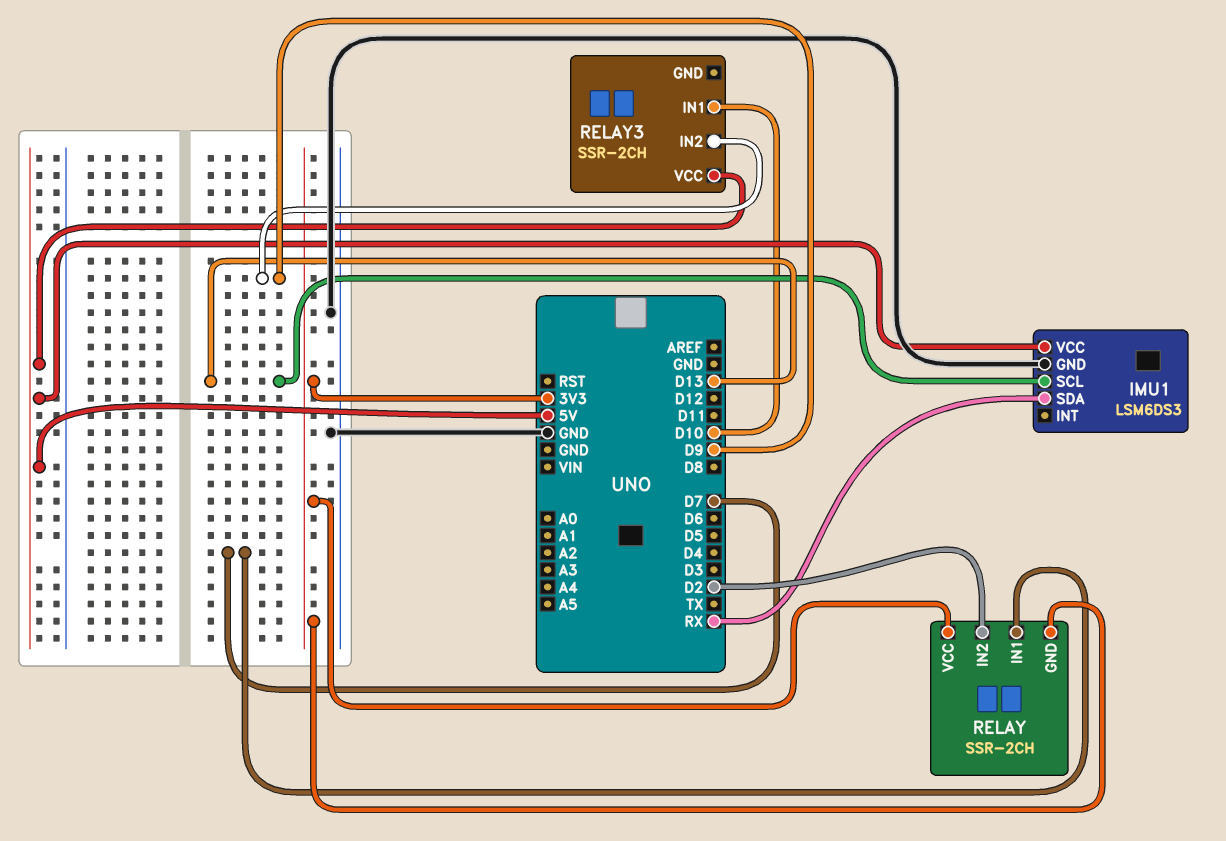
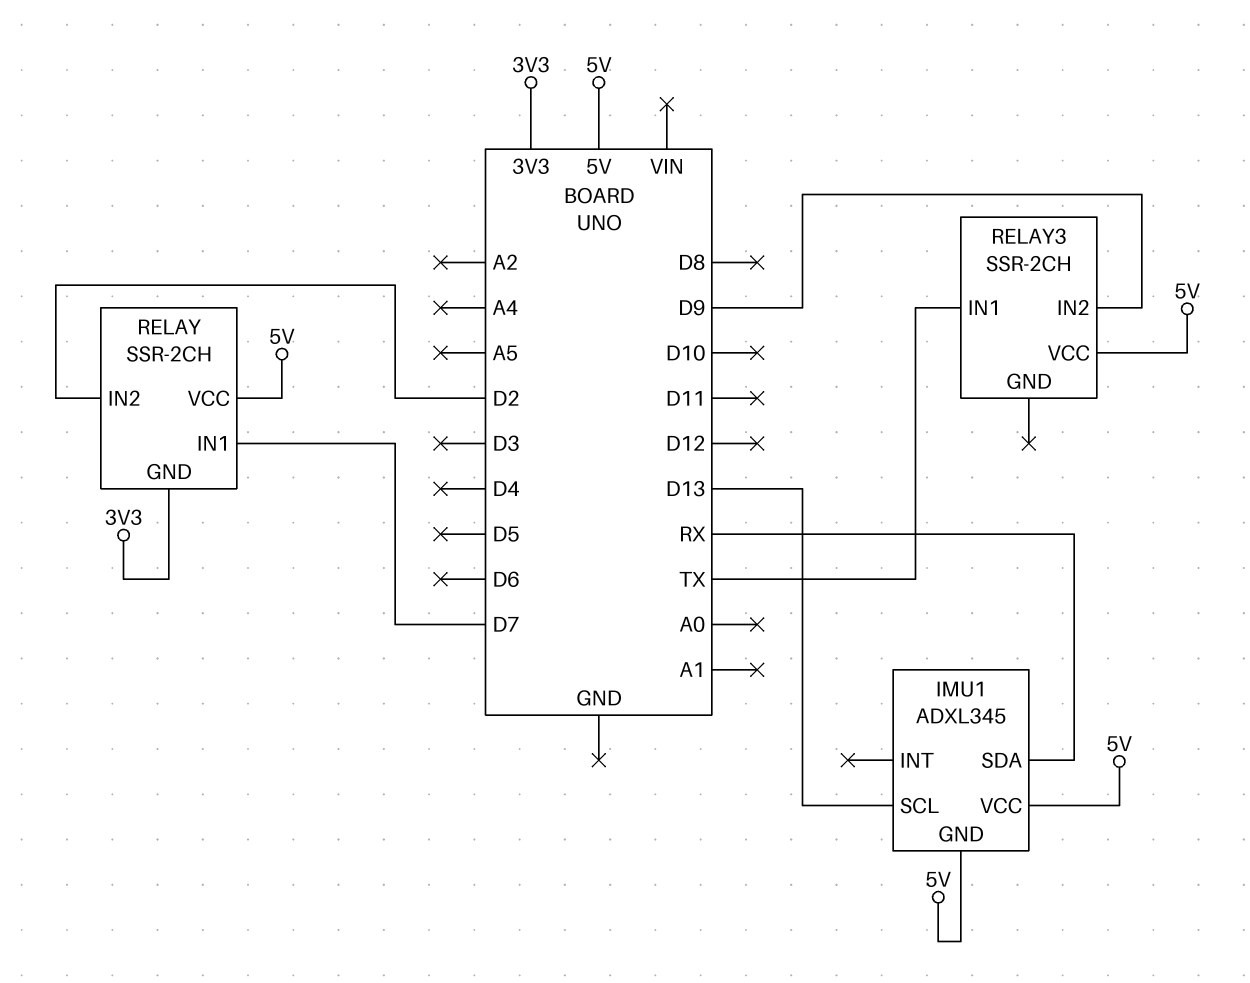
IMU1: LSM6DS3 -> ADXL345
IMU1 pin GND: GND -> 5V
RELAY pin VCC: 3V3 -> 5V
RELAY3 pin IN1: D10 -> TX

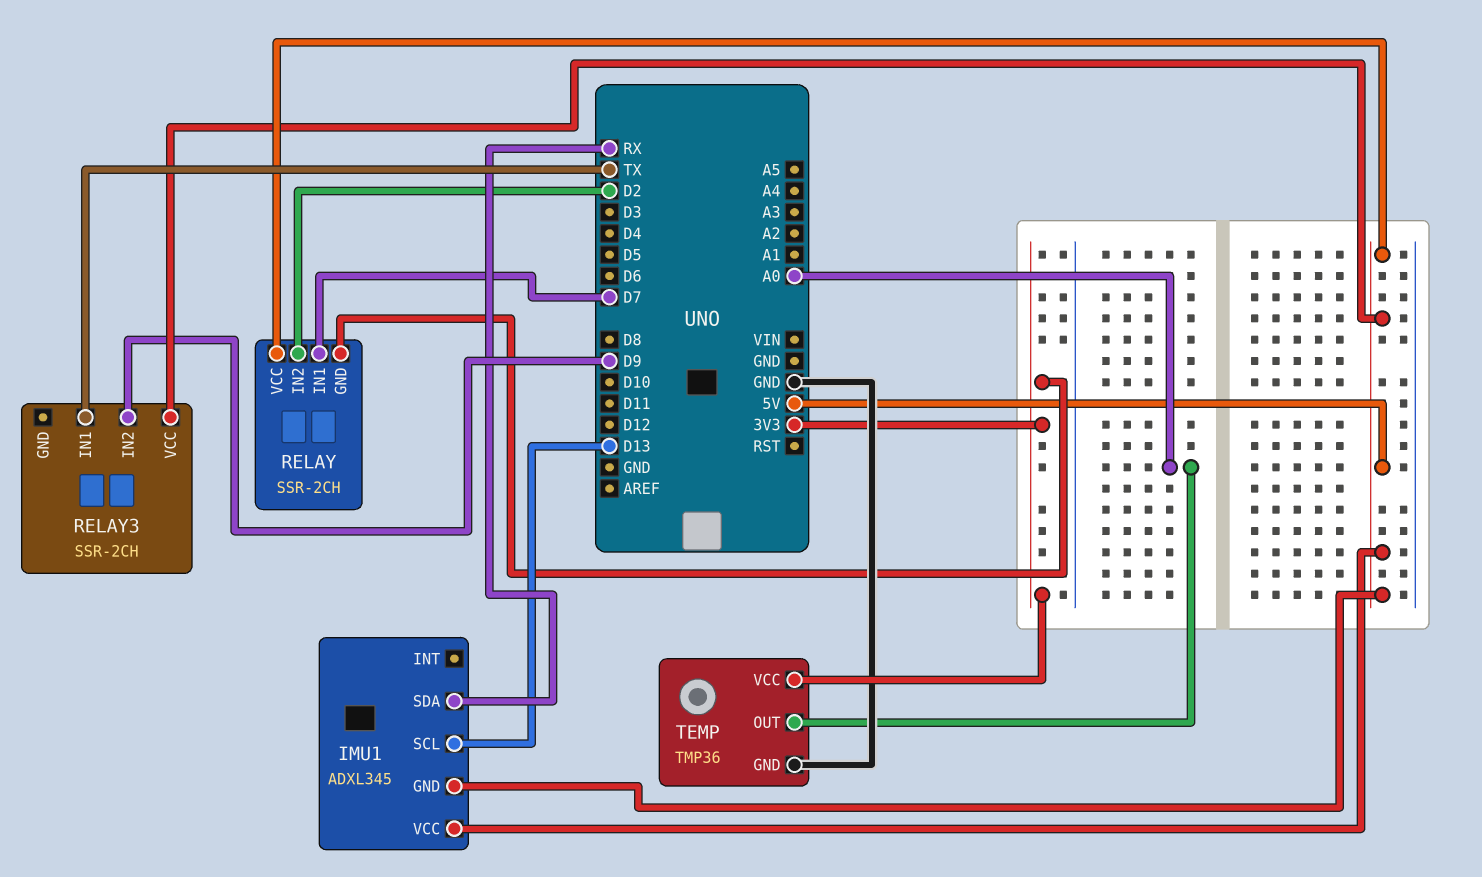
TEMP: none -> TMP36
TEMP pin GND: none -> GND
TEMP pin OUT: none -> A0
TEMP pin VCC: none -> 3V3

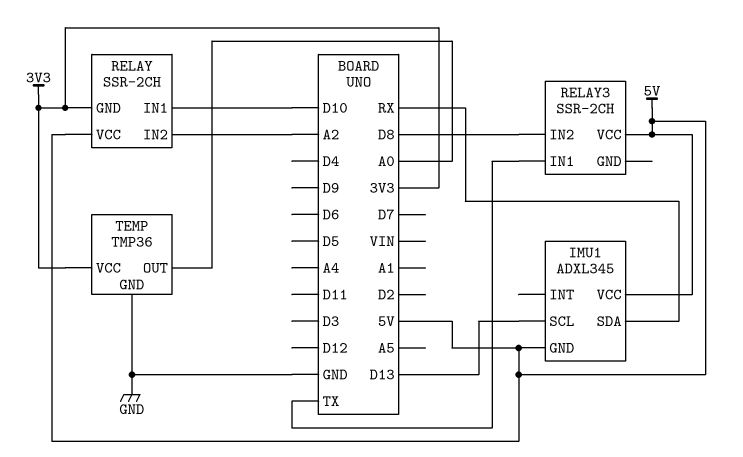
RELAY pin IN1: D7 -> D10
RELAY pin IN2: D2 -> A2
RELAY3 pin IN2: D9 -> D8

